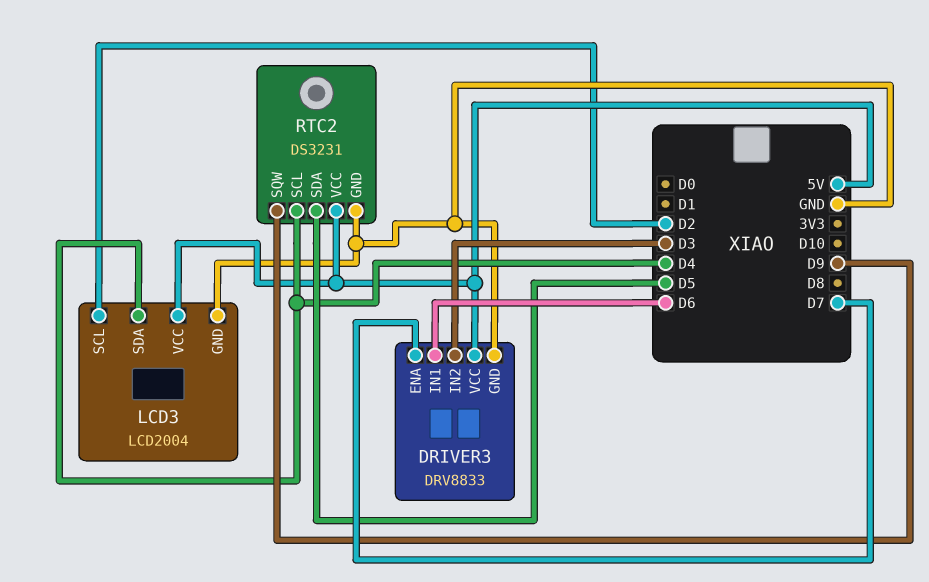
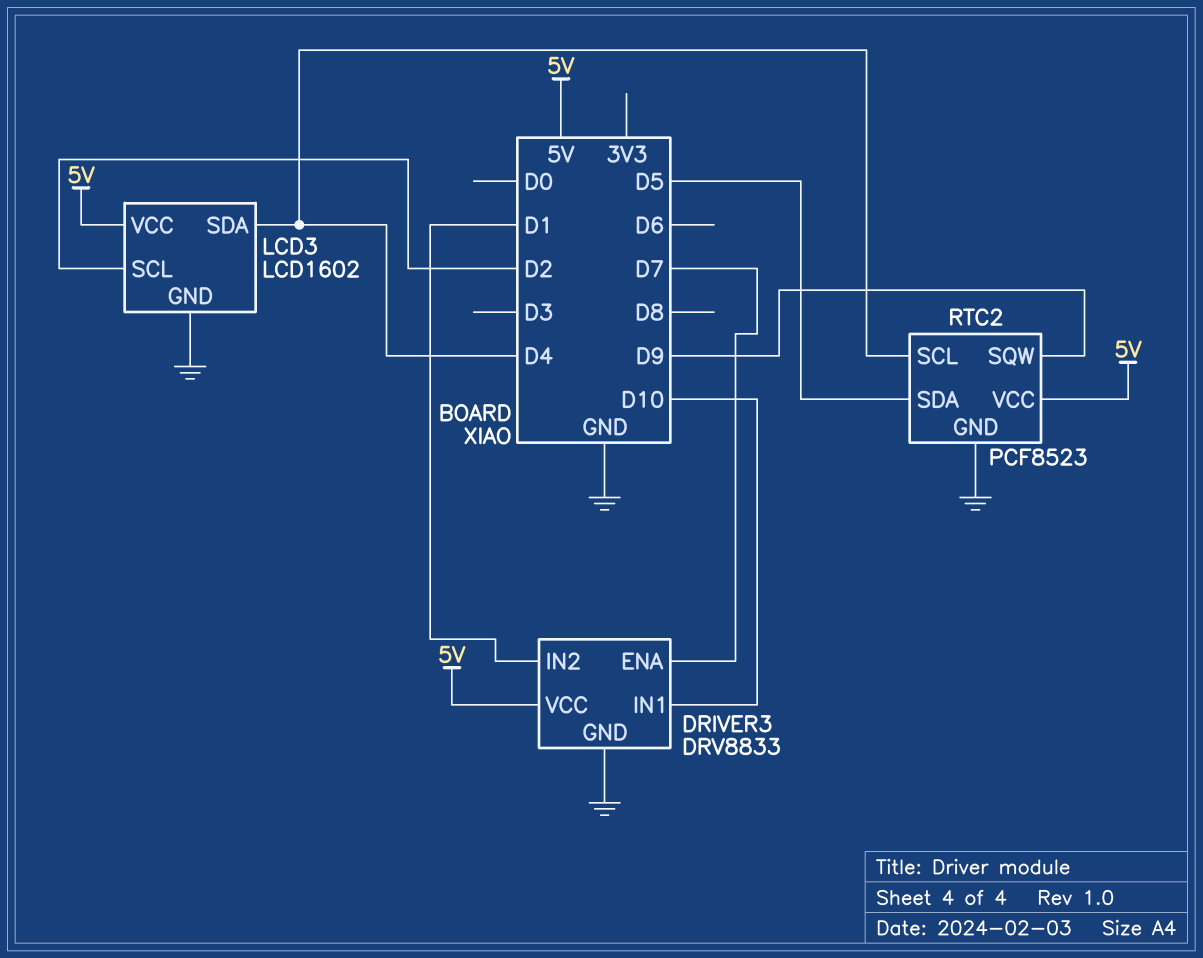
DRIVER3 pin IN1: D6 -> D10
DRIVER3 pin IN2: D3 -> D1
LCD3: LCD2004 -> LCD1602
RTC2: DS3231 -> PCF8523

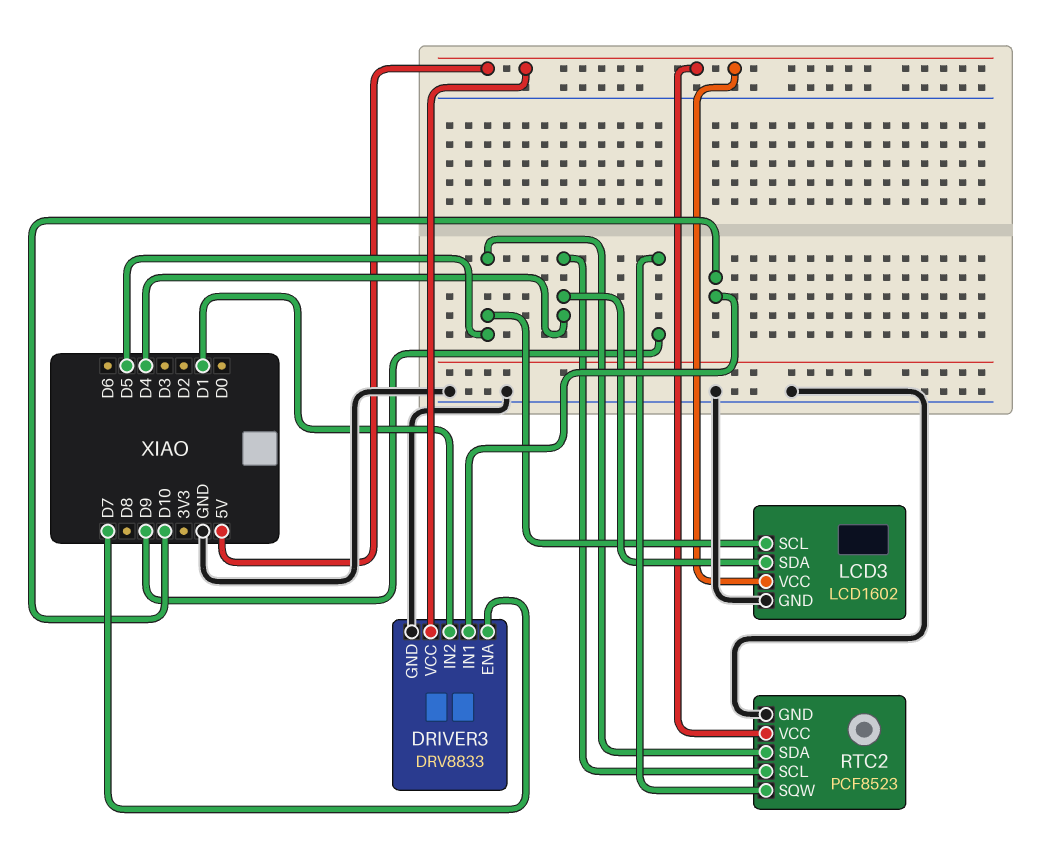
LCD3 pin SCL: D2 -> D5

